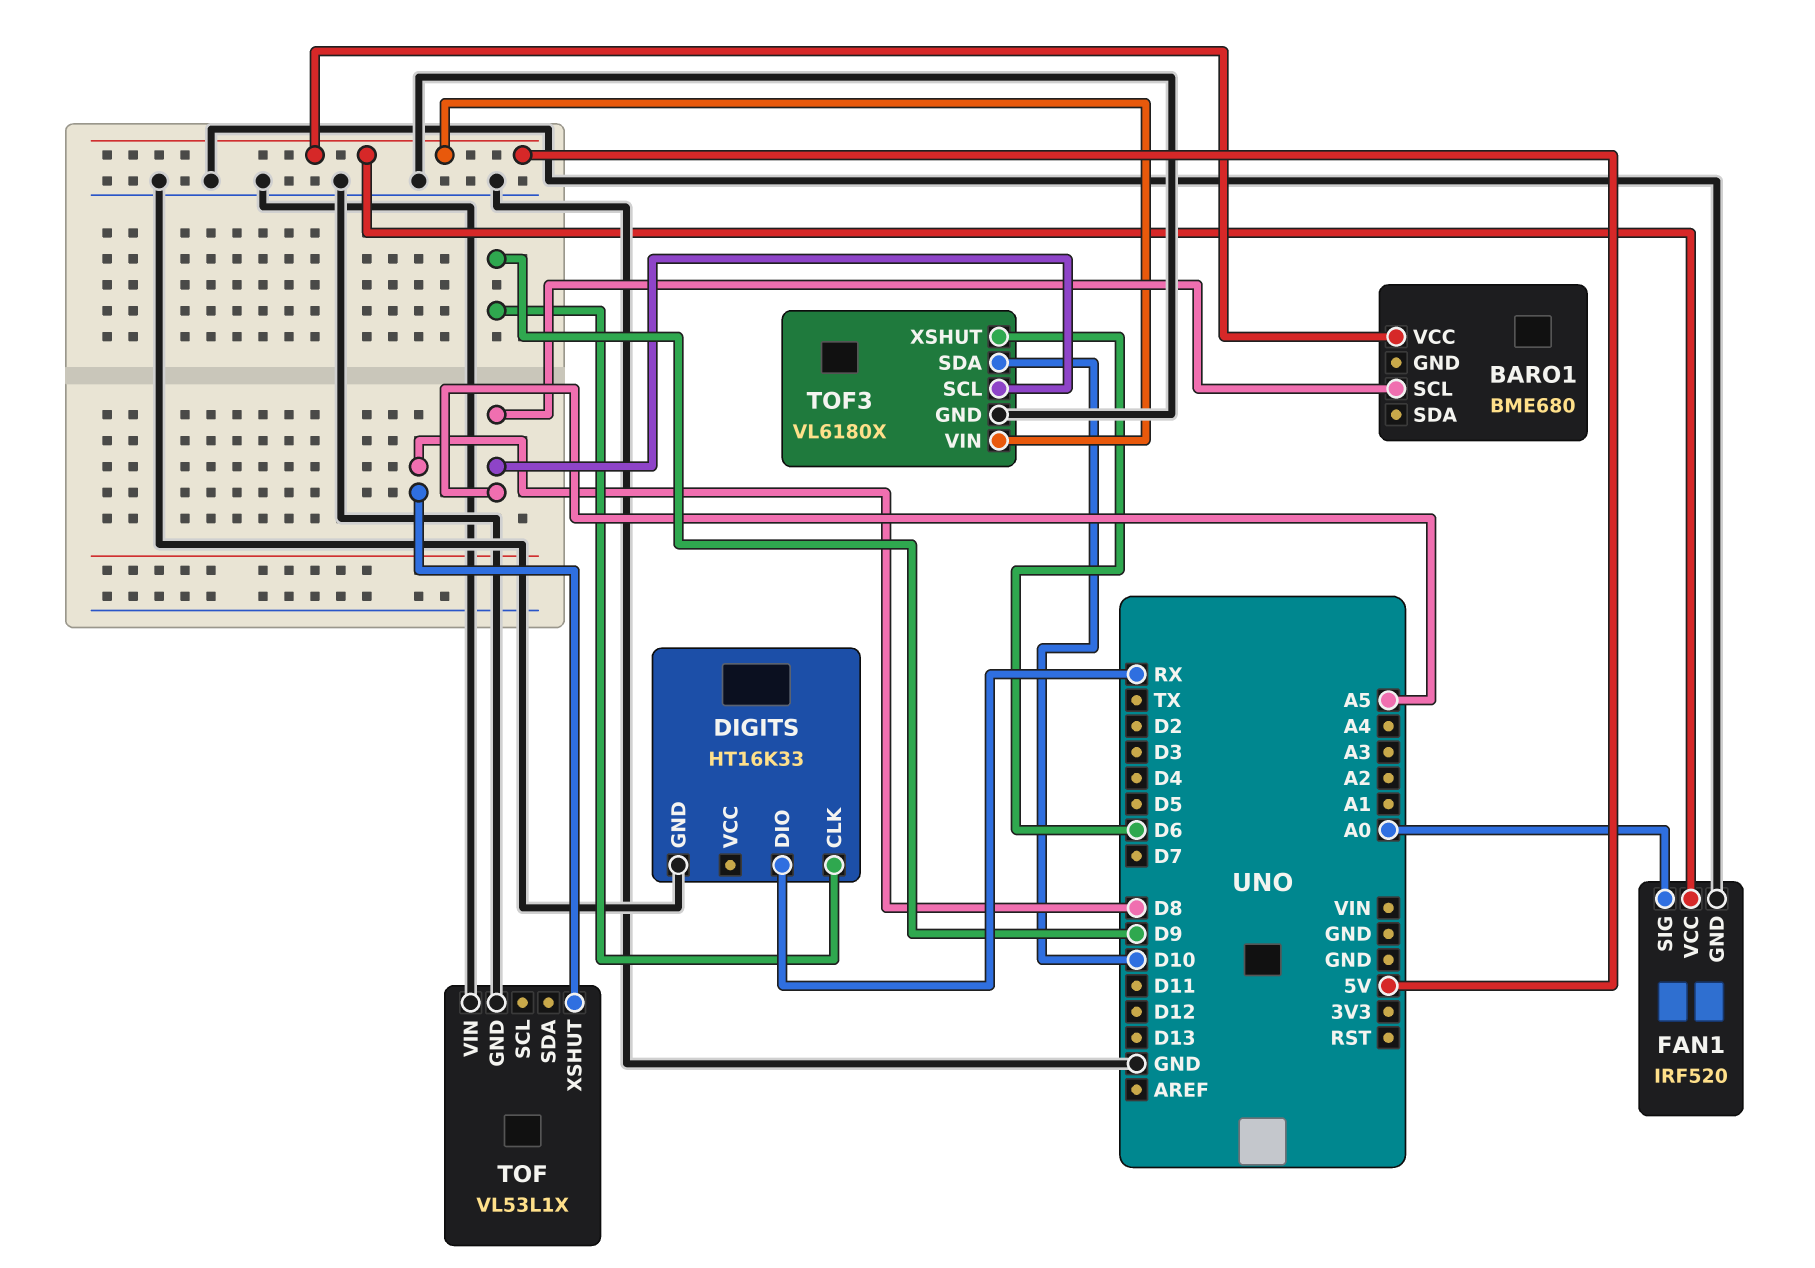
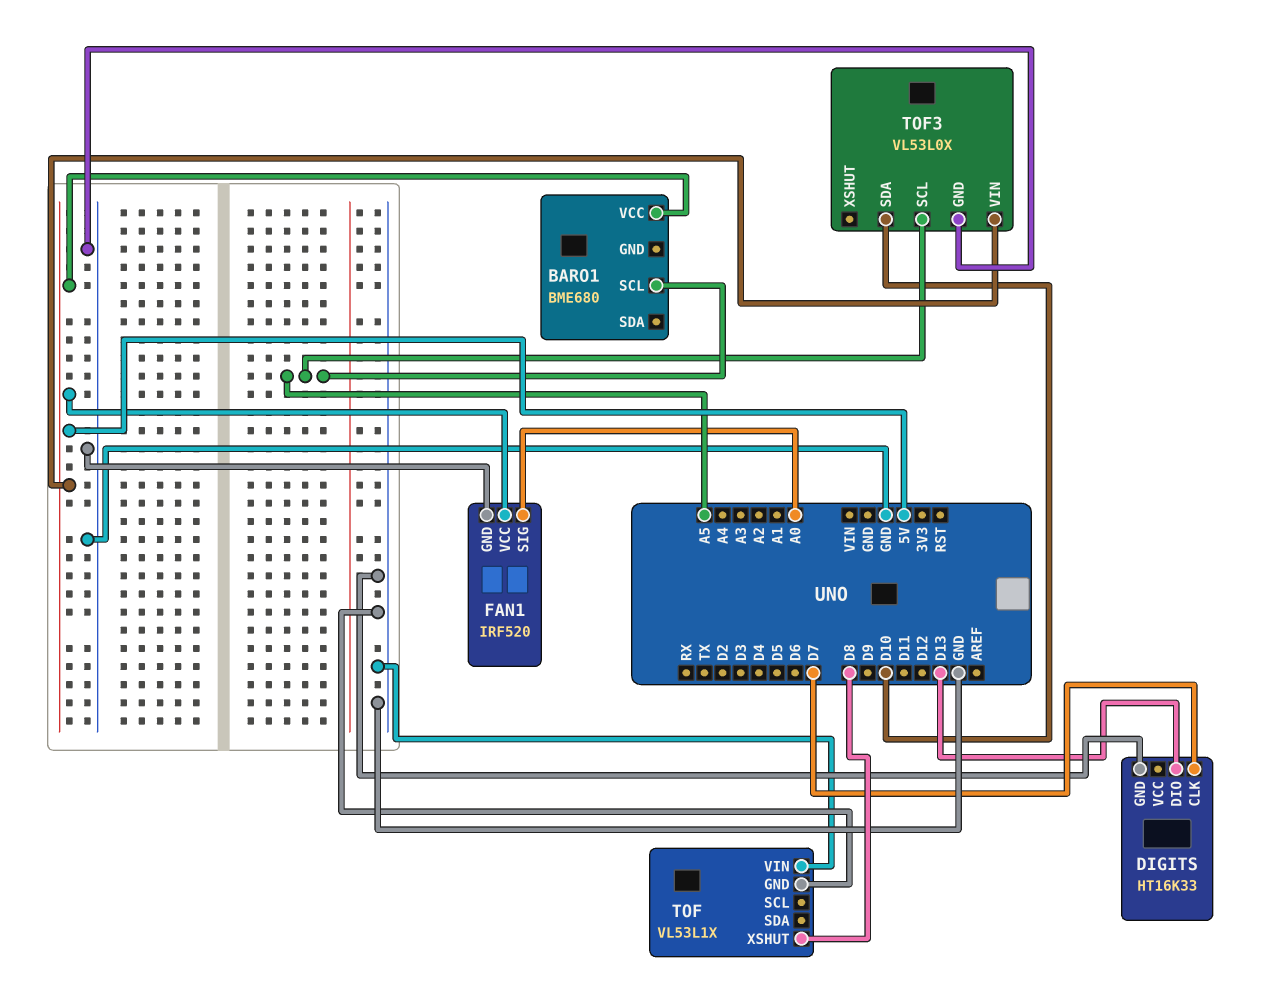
DIGITS pin CLK: D9 -> D7
DIGITS pin DIO: RX -> D13
TOF3: VL6180X -> VL53L0X
TOF3 pin XSHUT: D6 -> none

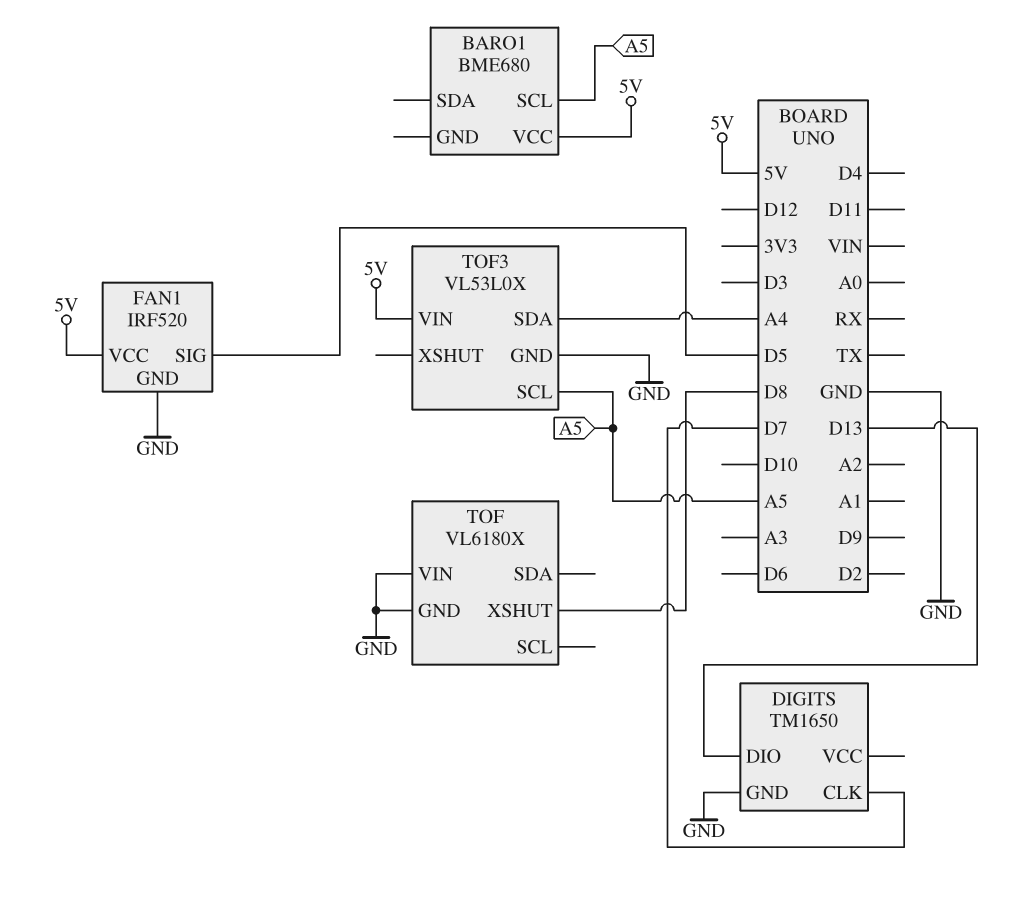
DIGITS: HT16K33 -> TM1650
FAN1 pin SIG: A0 -> D5
TOF: VL53L1X -> VL6180X
TOF3 pin SDA: D10 -> A4

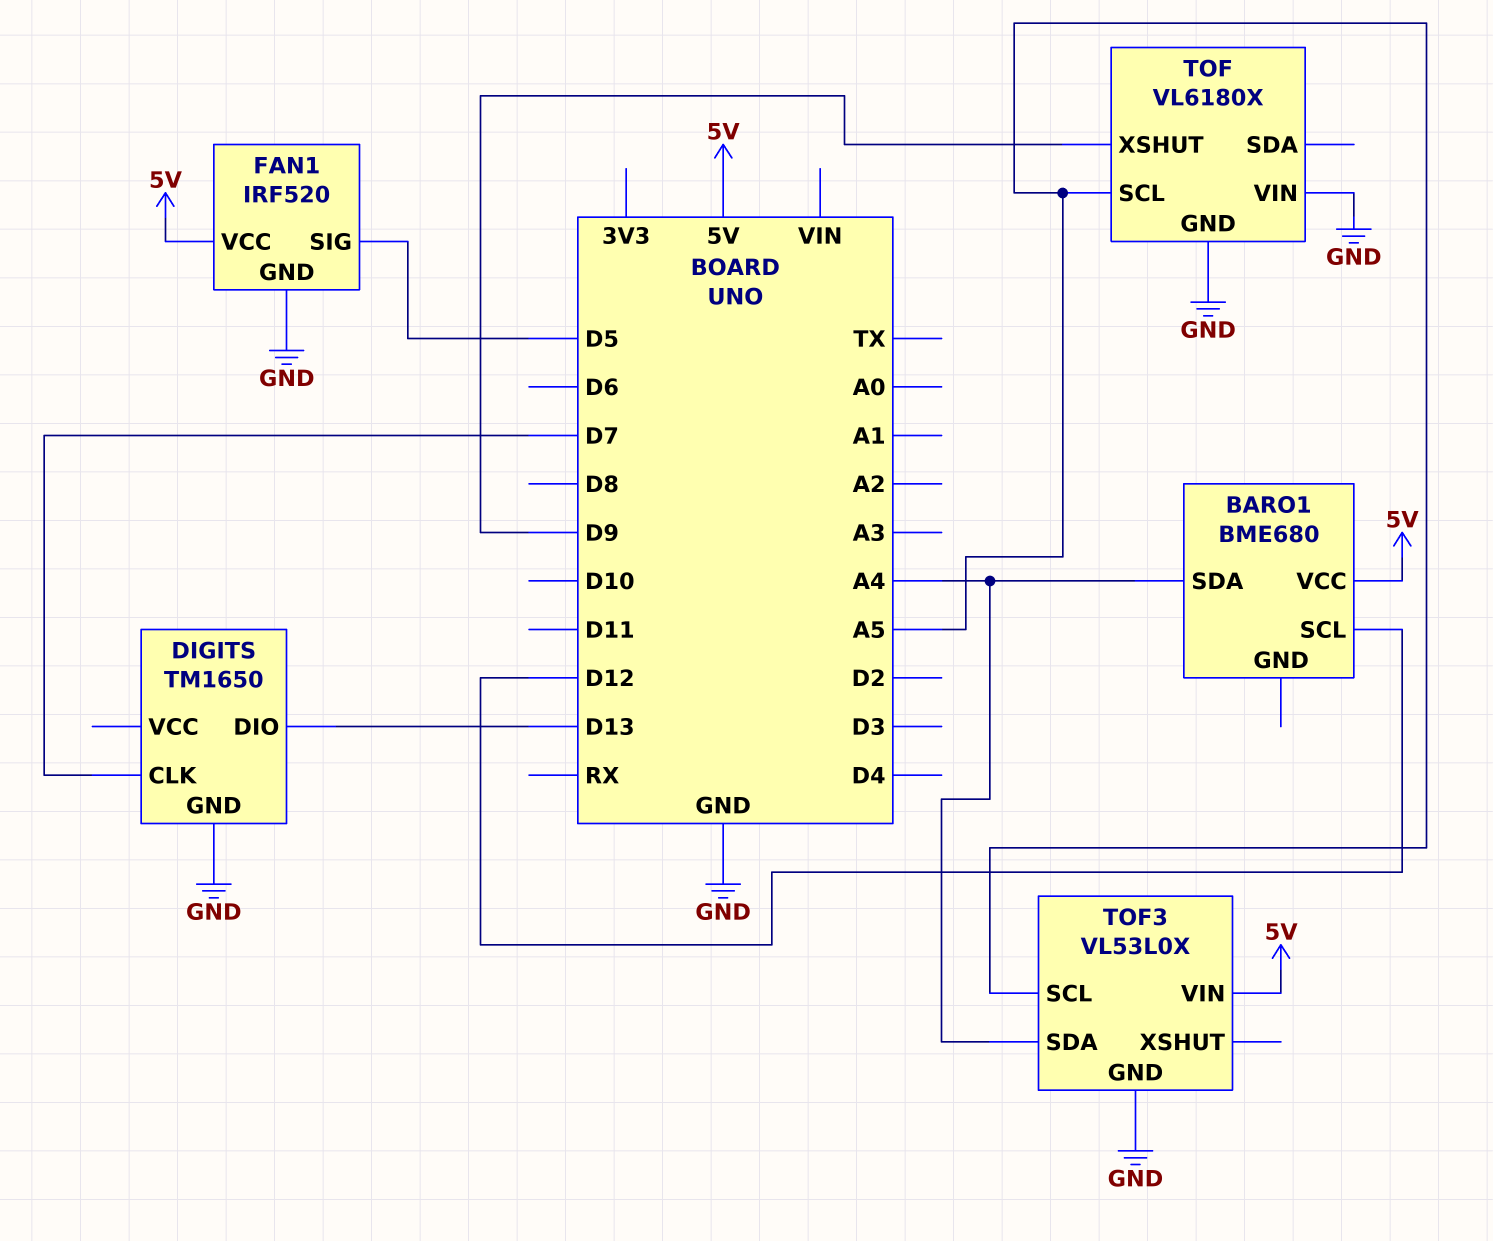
BARO1 pin SCL: A5 -> D12
BARO1 pin SDA: none -> A4
TOF pin SCL: none -> A5
TOF pin XSHUT: D8 -> D9

